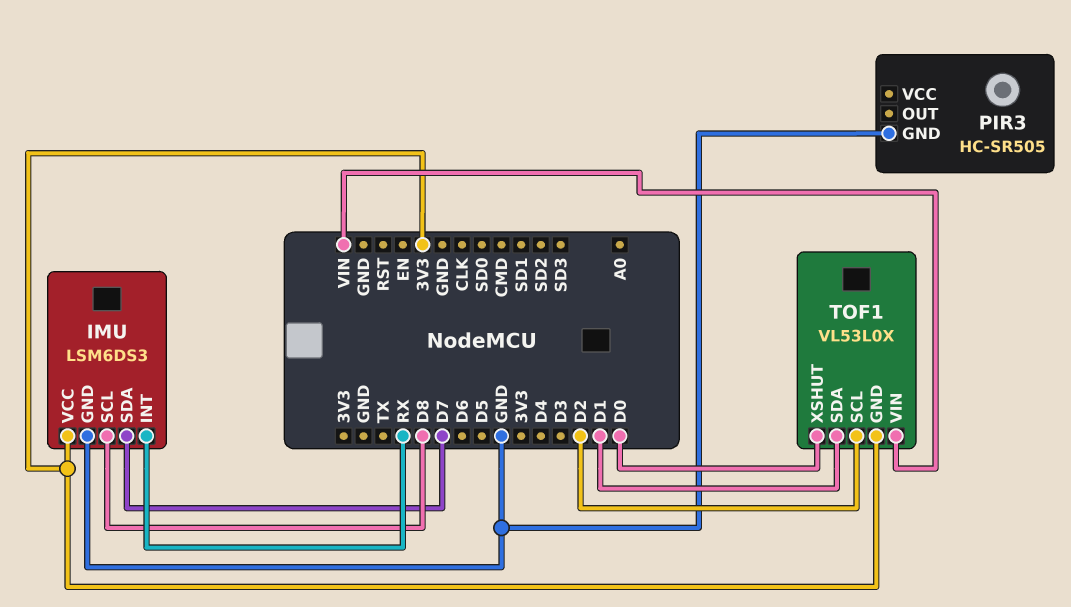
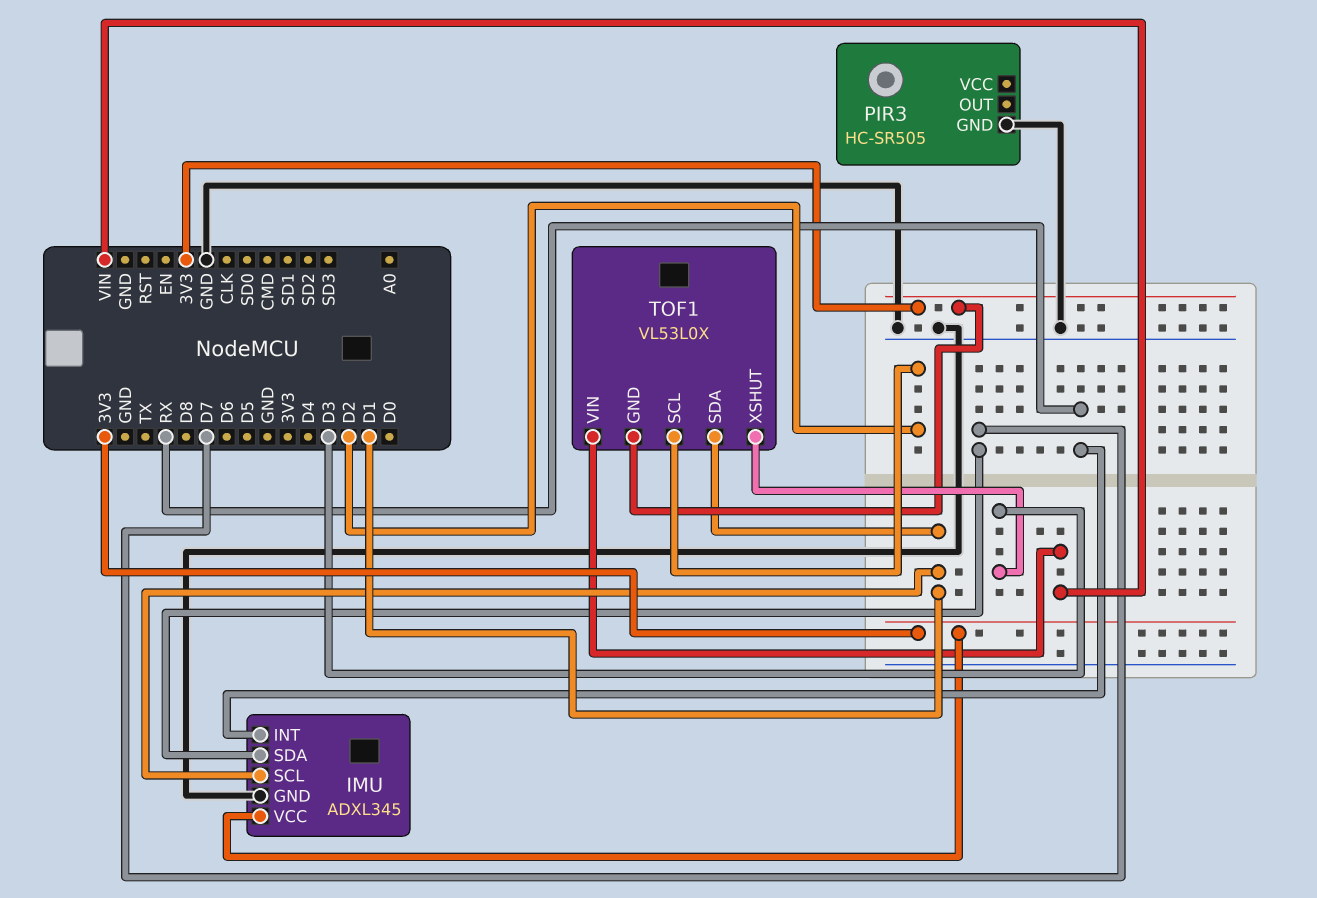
IMU: LSM6DS3 -> ADXL345
IMU pin SCL: D8 -> D1
TOF1 pin XSHUT: D0 -> D3

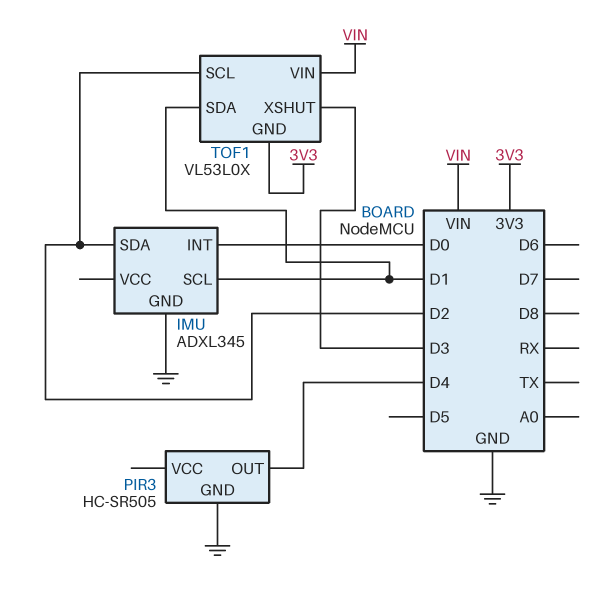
IMU pin INT: RX -> D0
IMU pin SDA: D7 -> D2
IMU pin VCC: 3V3 -> none
PIR3 pin OUT: none -> D4

